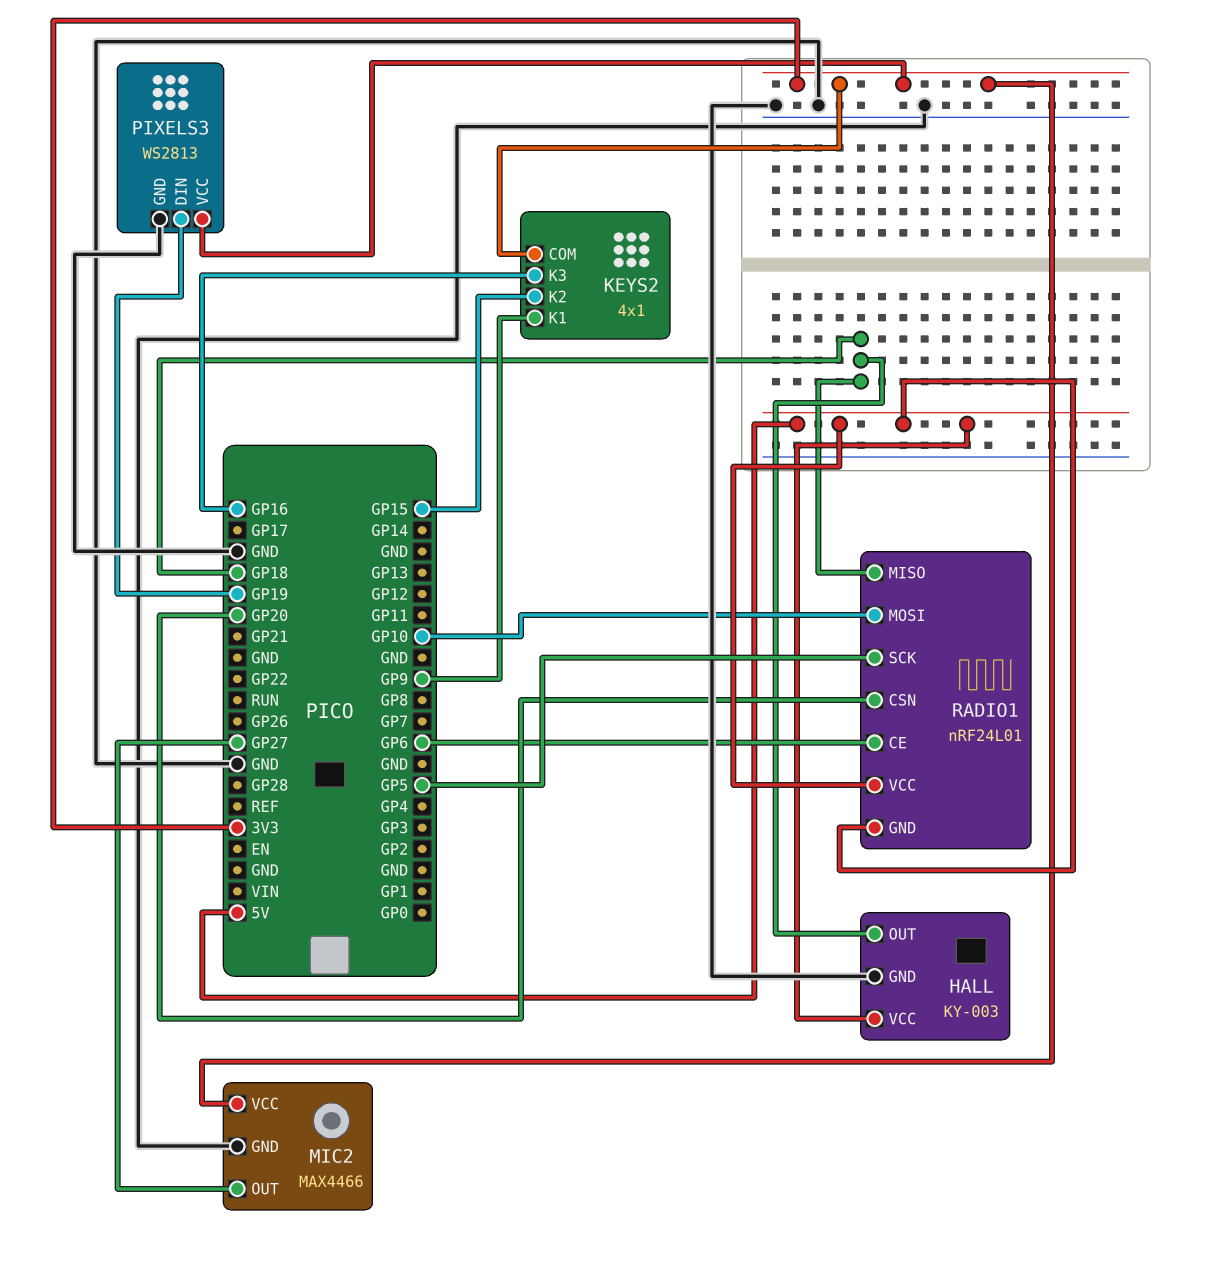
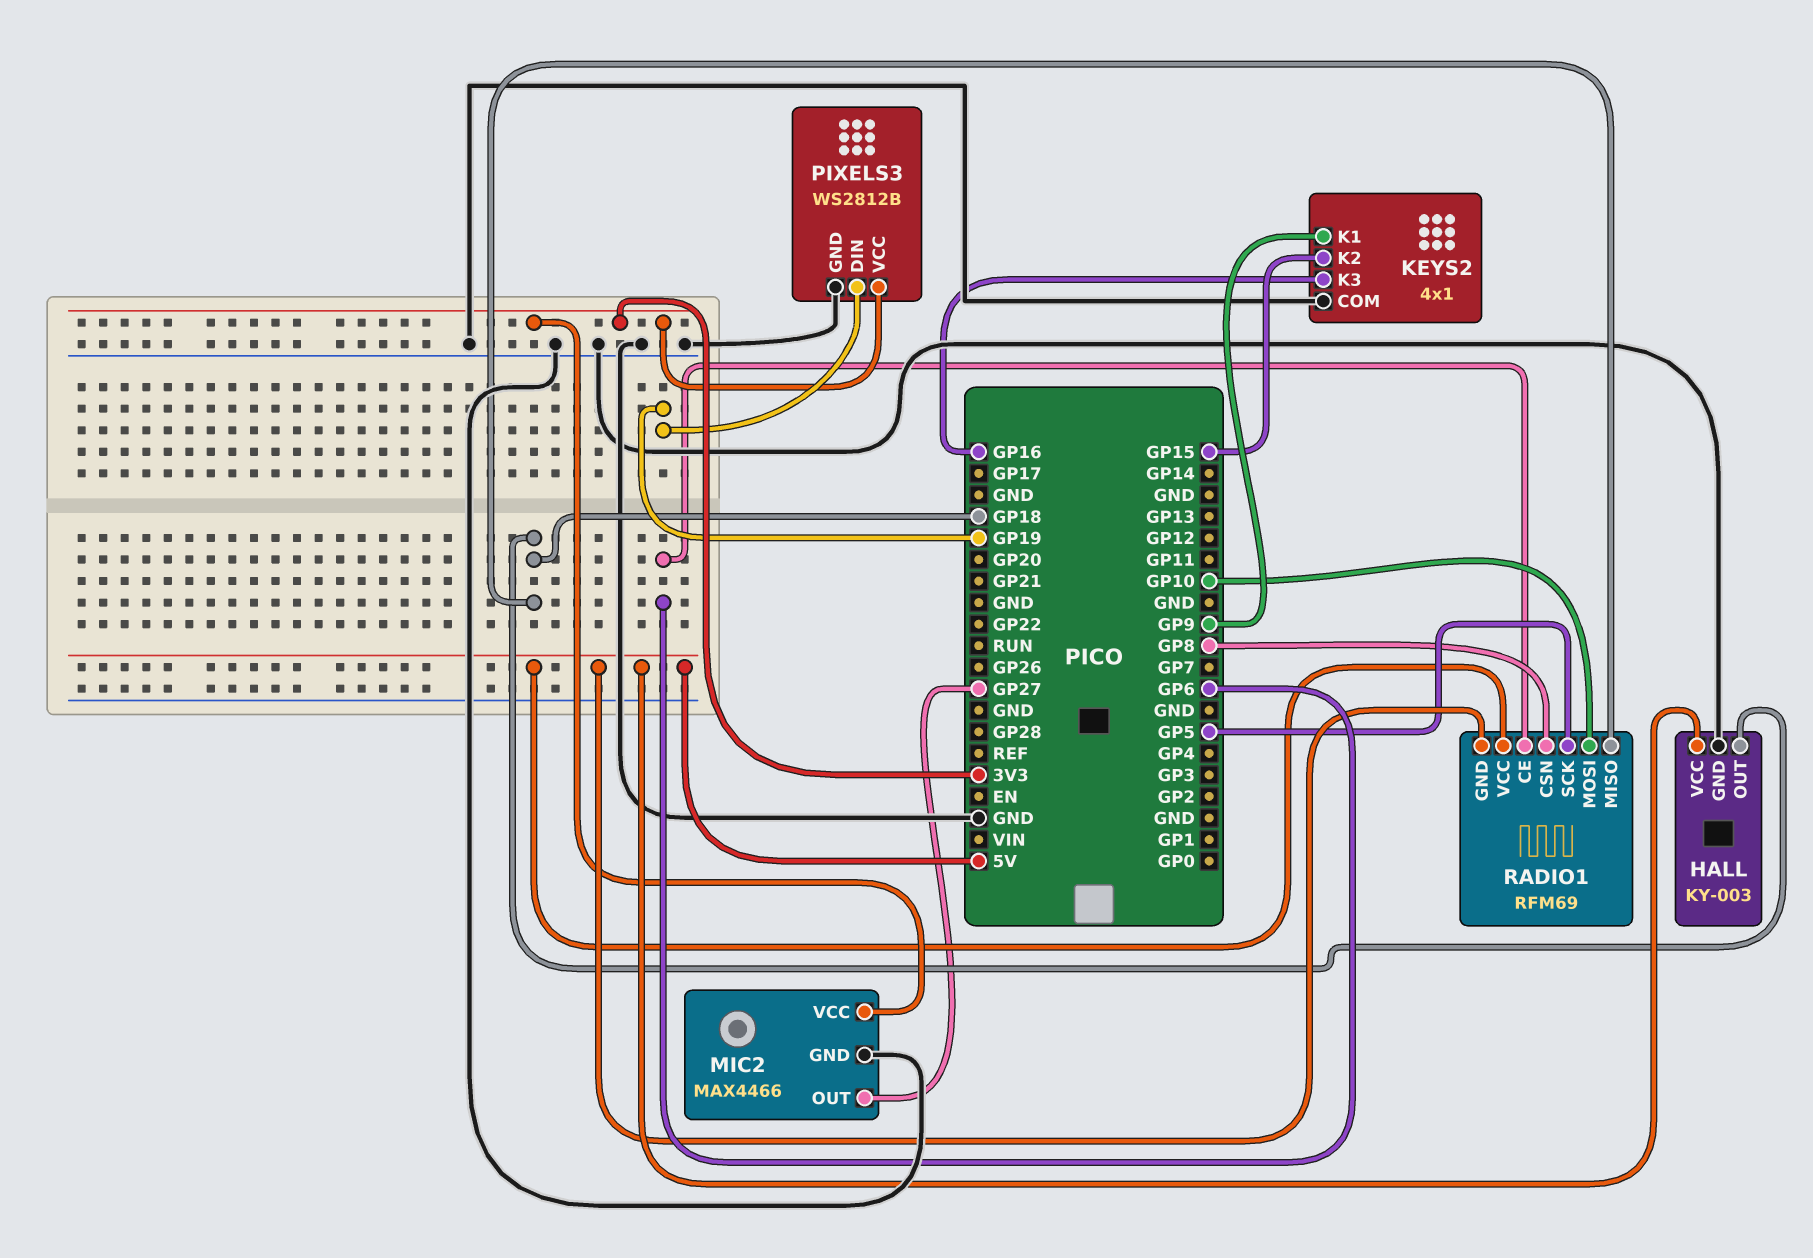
KEYS2 pin COM: 3V3 -> GND
PIXELS3: WS2813 -> WS2812B
RADIO1: nRF24L01 -> RFM69
RADIO1 pin CSN: GP20 -> GP8

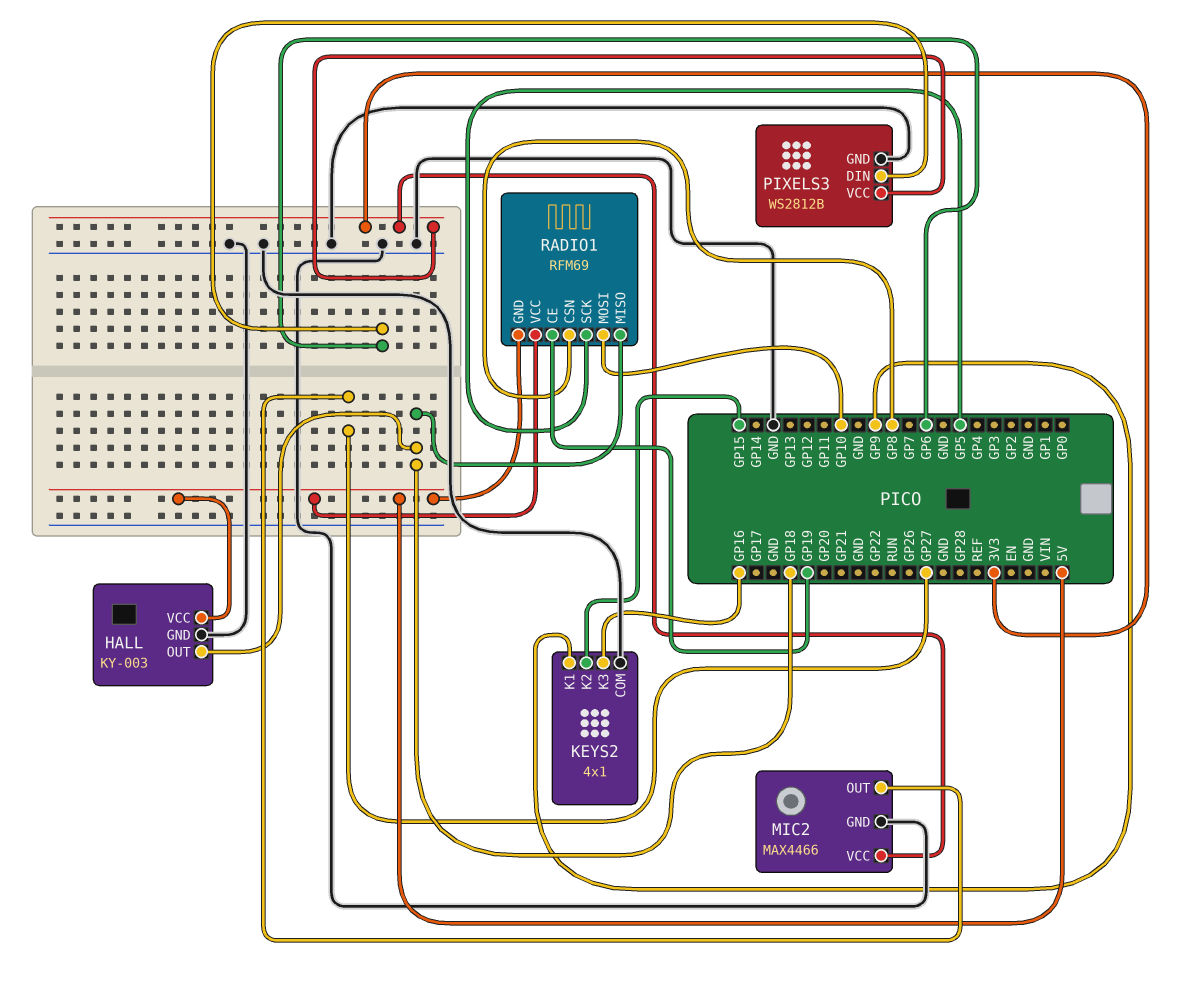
PIXELS3 pin DIN: GP19 -> GP6
RADIO1 pin CE: GP6 -> GP19

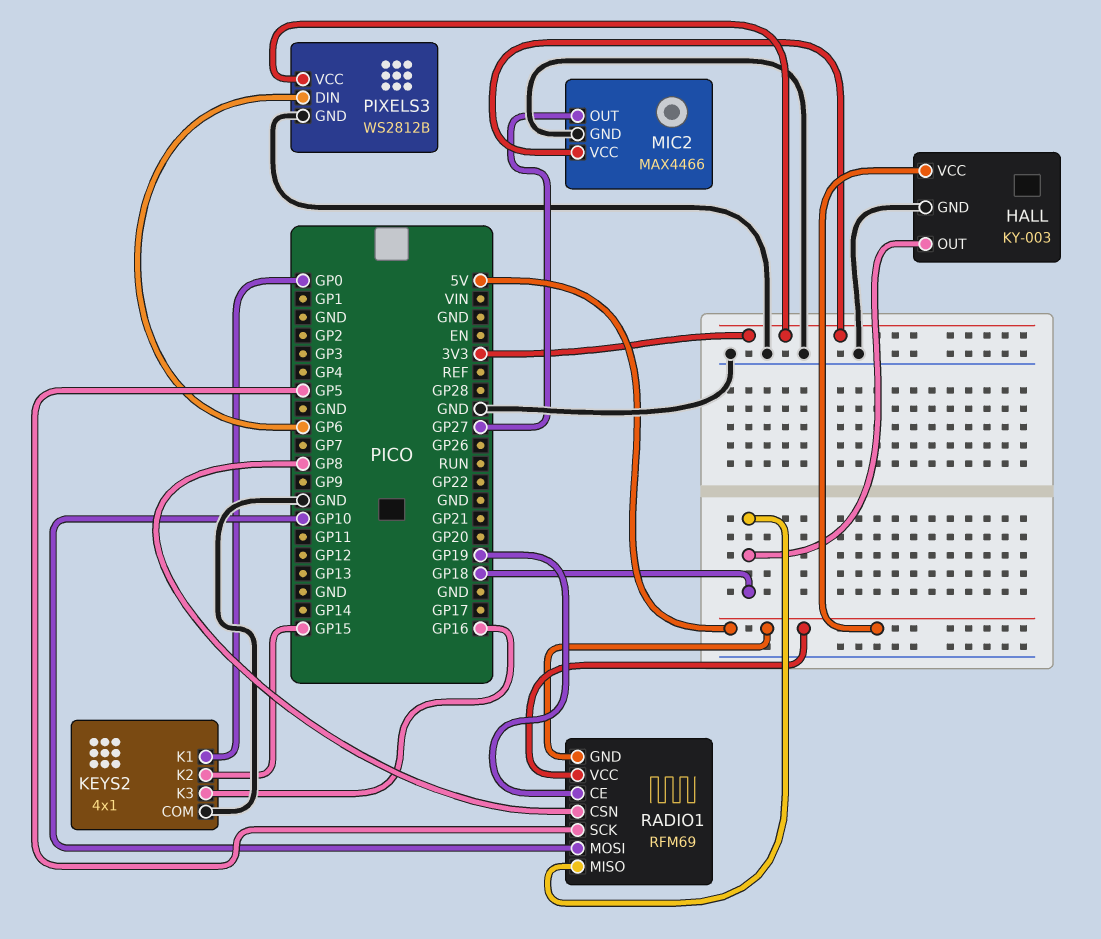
KEYS2 pin K1: GP9 -> GP0

